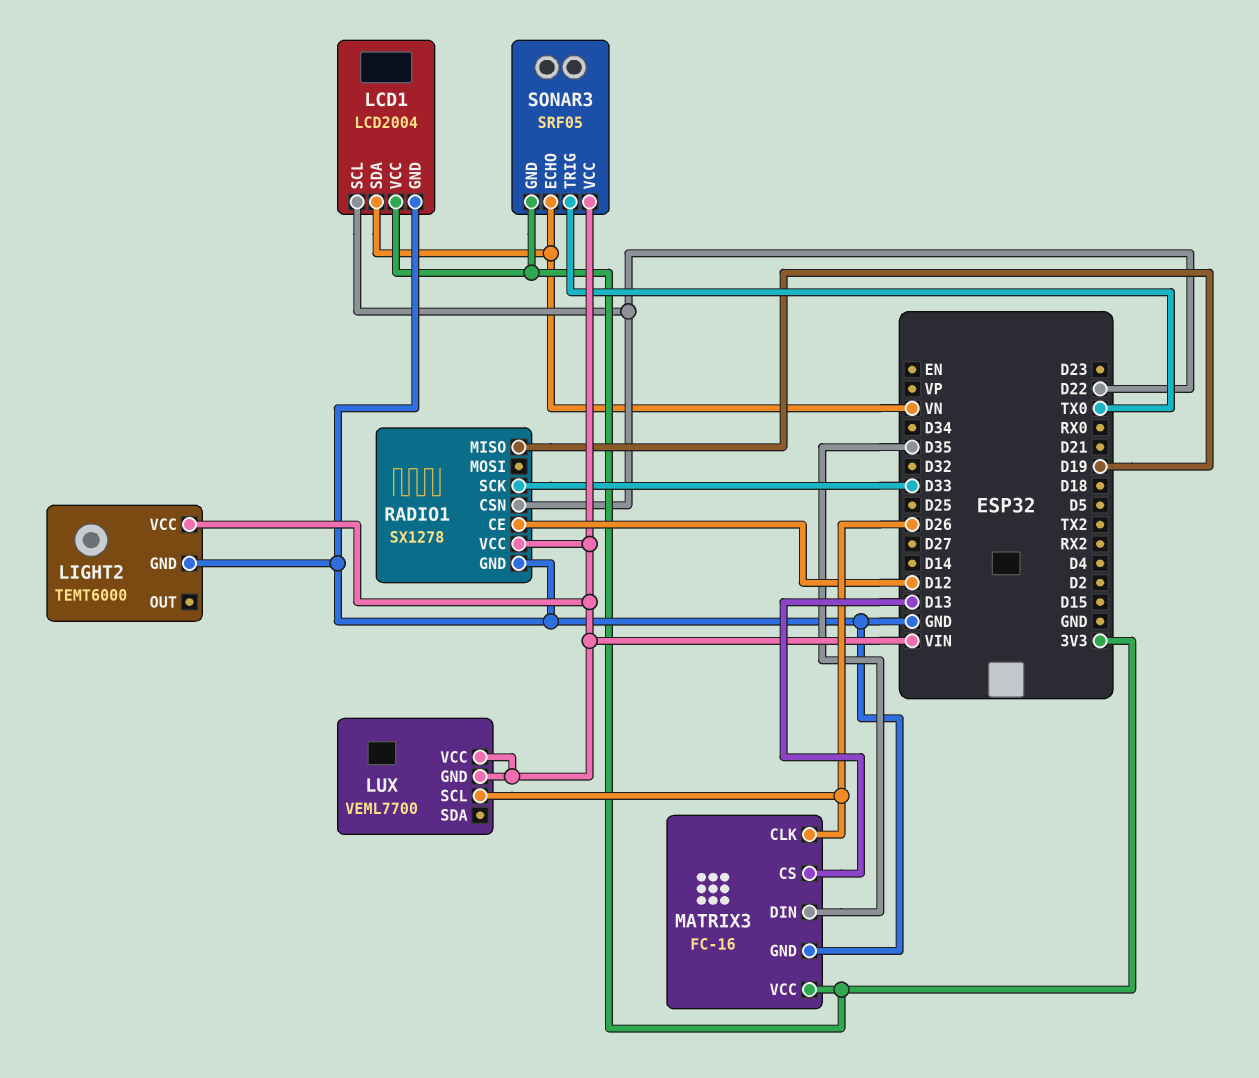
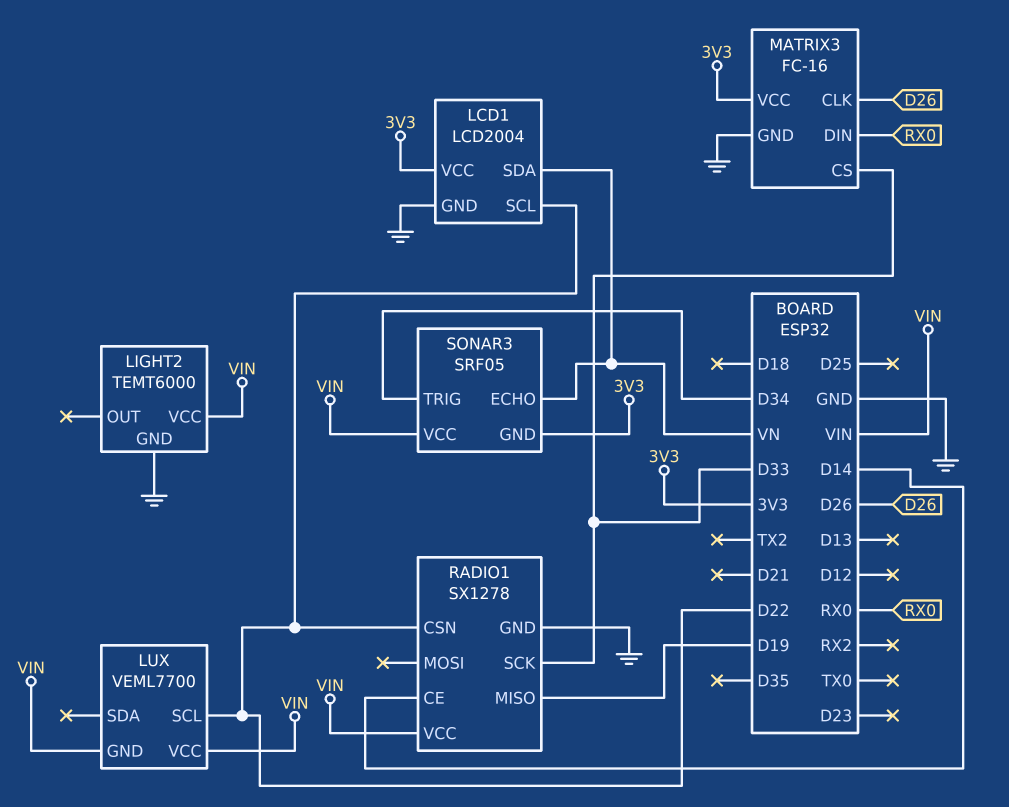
LUX pin SCL: D26 -> D22
MATRIX3 pin CS: D13 -> D33
MATRIX3 pin DIN: D35 -> RX0
RADIO1 pin CE: D12 -> D14
SONAR3 pin TRIG: TX0 -> D34

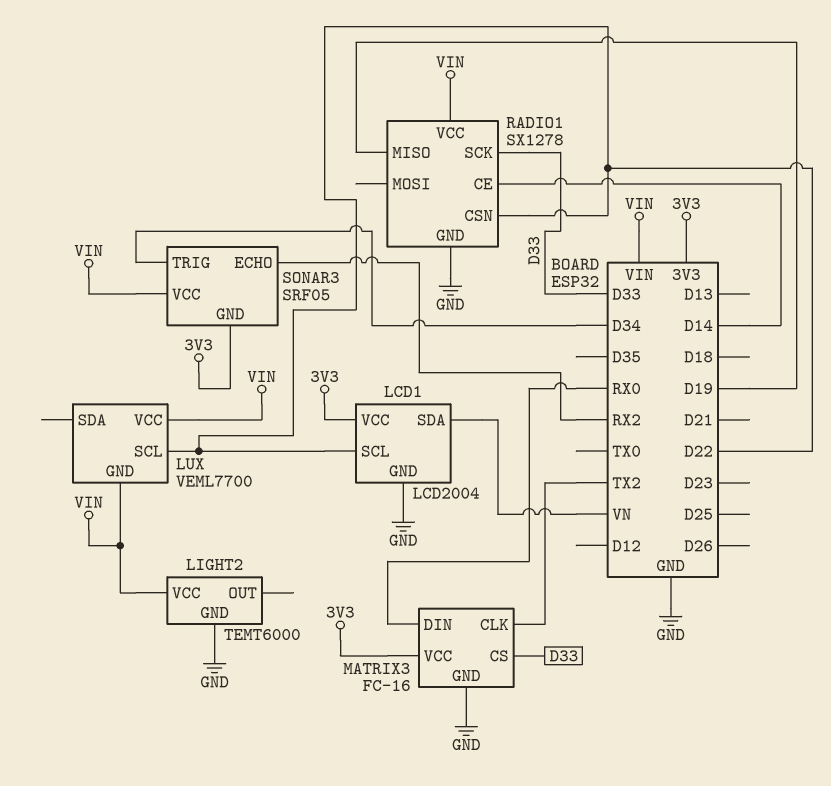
MATRIX3 pin CLK: D26 -> TX2
SONAR3 pin ECHO: VN -> RX2

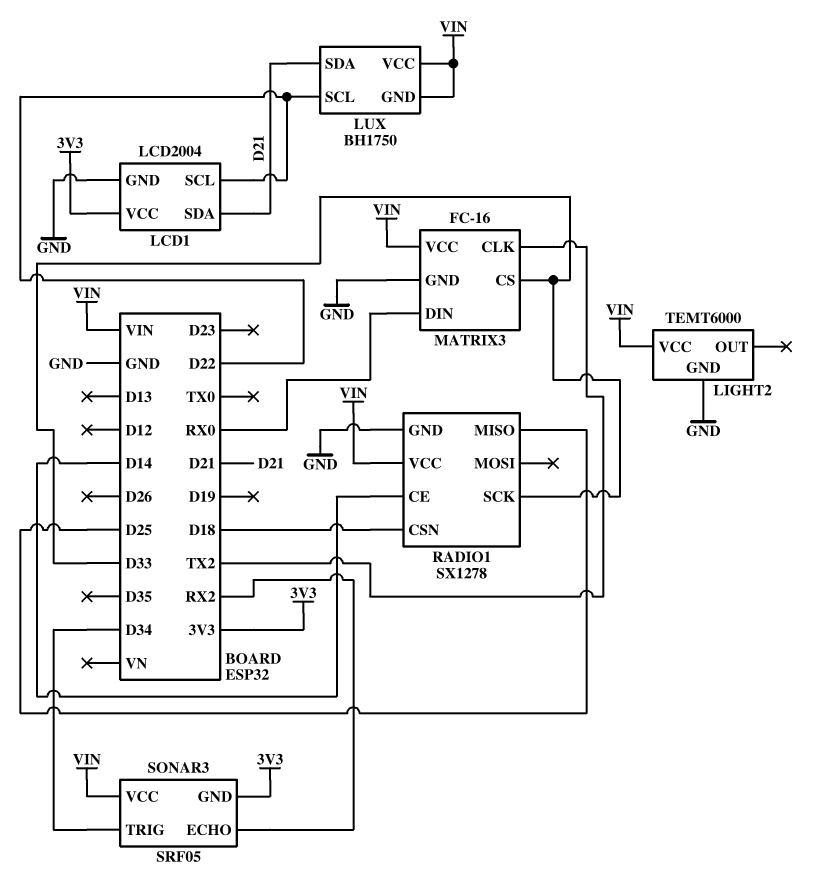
LCD1 pin SDA: VN -> D21
LUX: VEML7700 -> BH1750
LUX pin SDA: none -> D21
MATRIX3 pin VCC: 3V3 -> VIN
RADIO1 pin CSN: D22 -> D18
RADIO1 pin MISO: D19 -> D25

